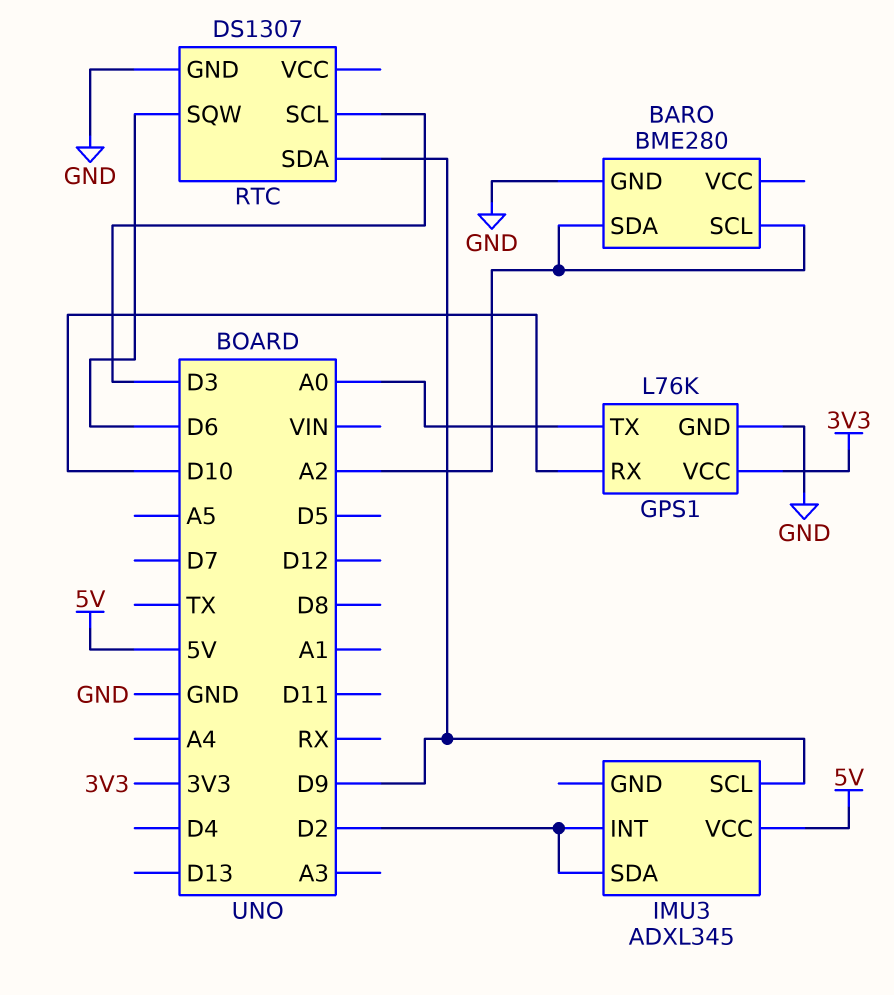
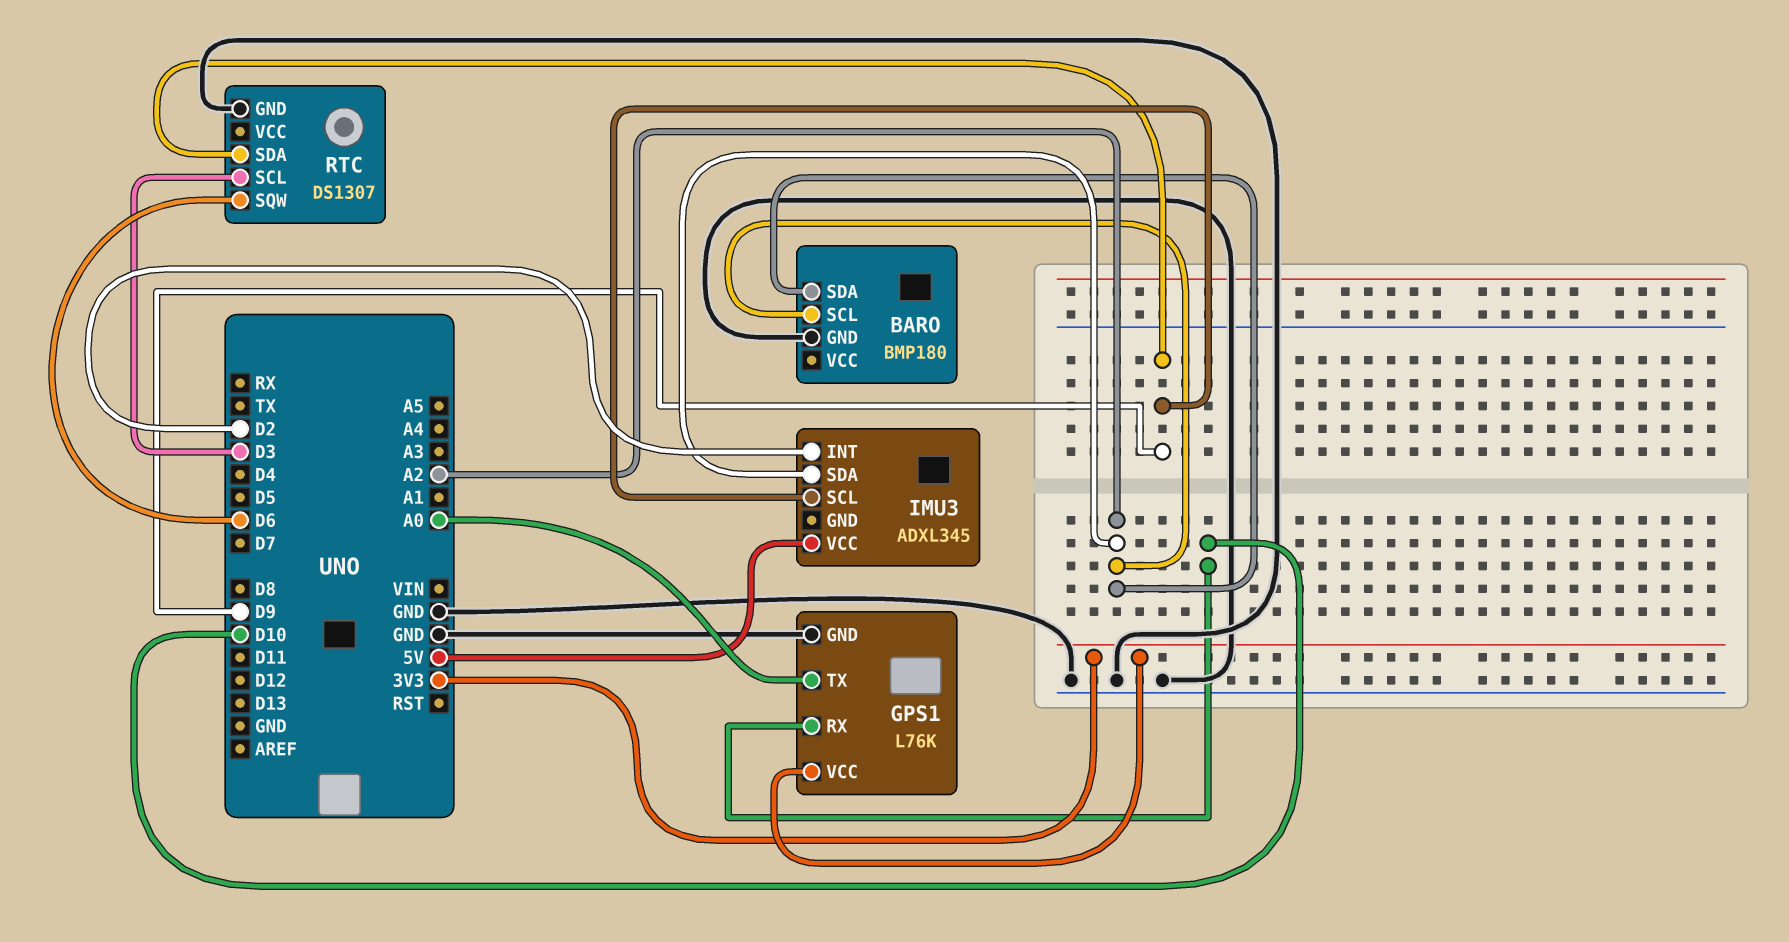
BARO: BME280 -> BMP180
IMU3 pin SDA: D2 -> A2

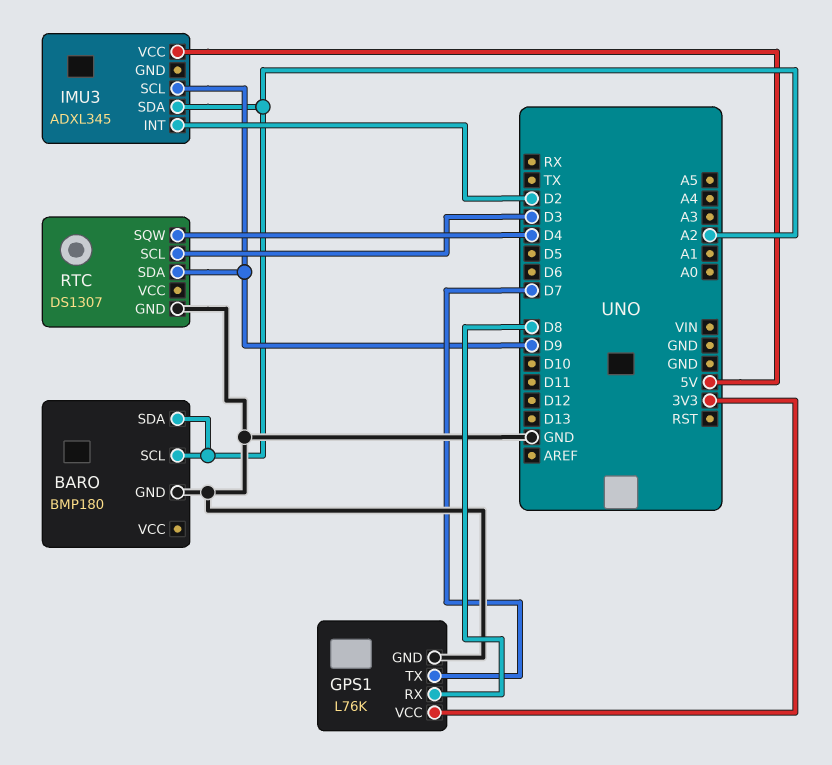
GPS1 pin RX: D10 -> D8
GPS1 pin TX: A0 -> D7
RTC pin SQW: D6 -> D4

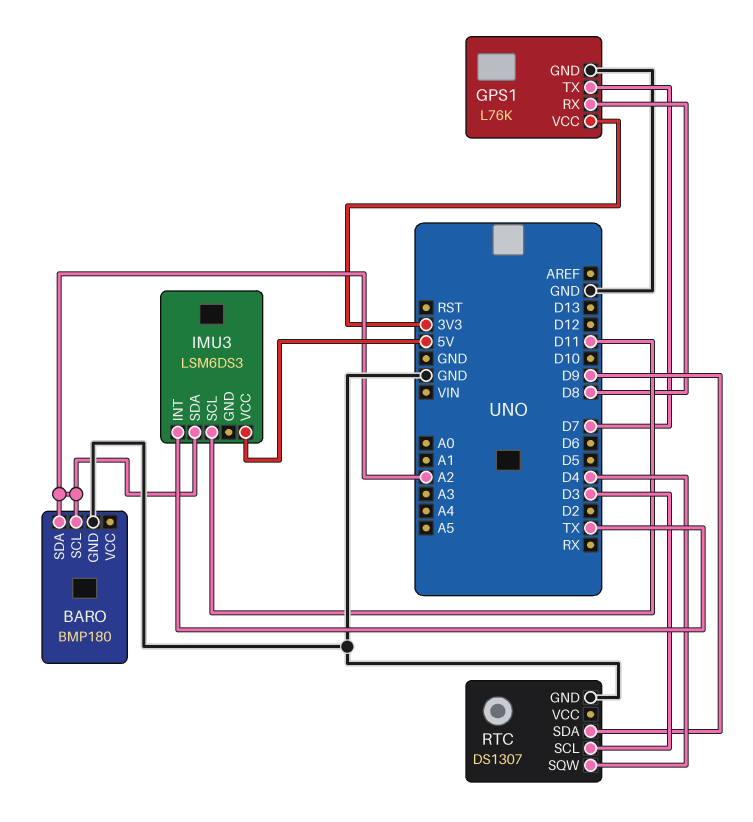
IMU3: ADXL345 -> LSM6DS3
IMU3 pin INT: D2 -> TX
IMU3 pin SCL: D9 -> D11

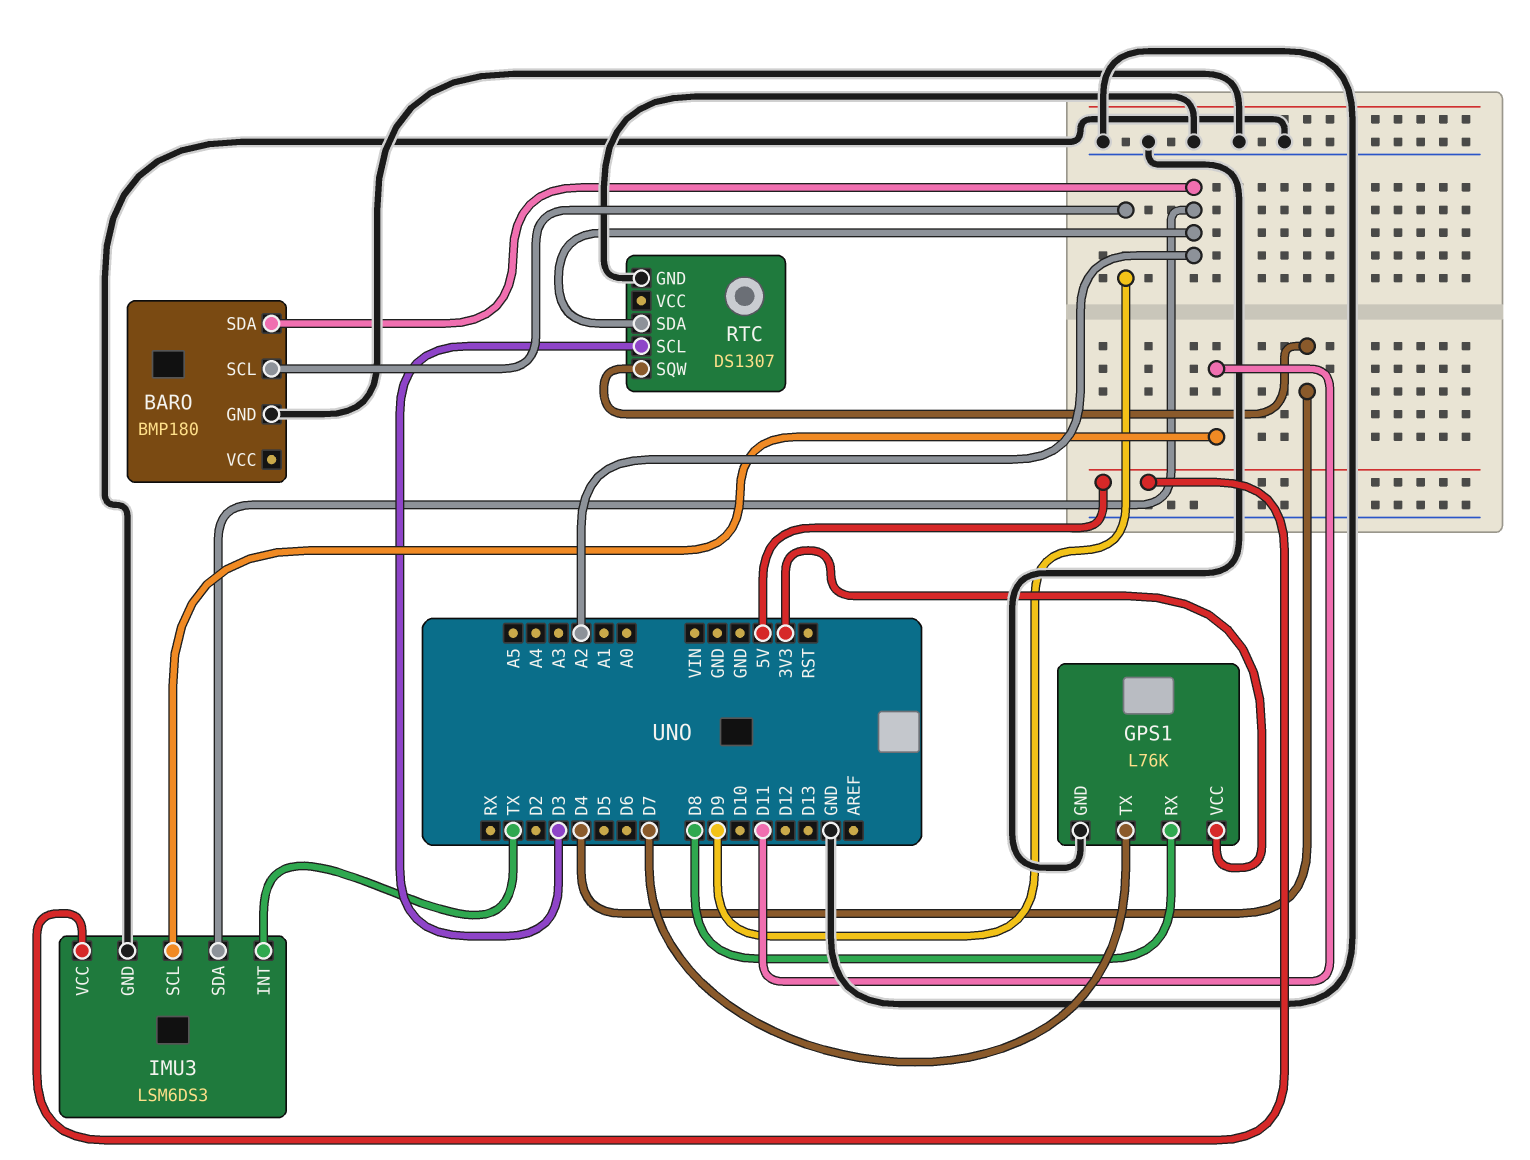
BARO pin SCL: A2 -> D9
IMU3 pin GND: none -> GND
RTC pin SDA: D9 -> A2

